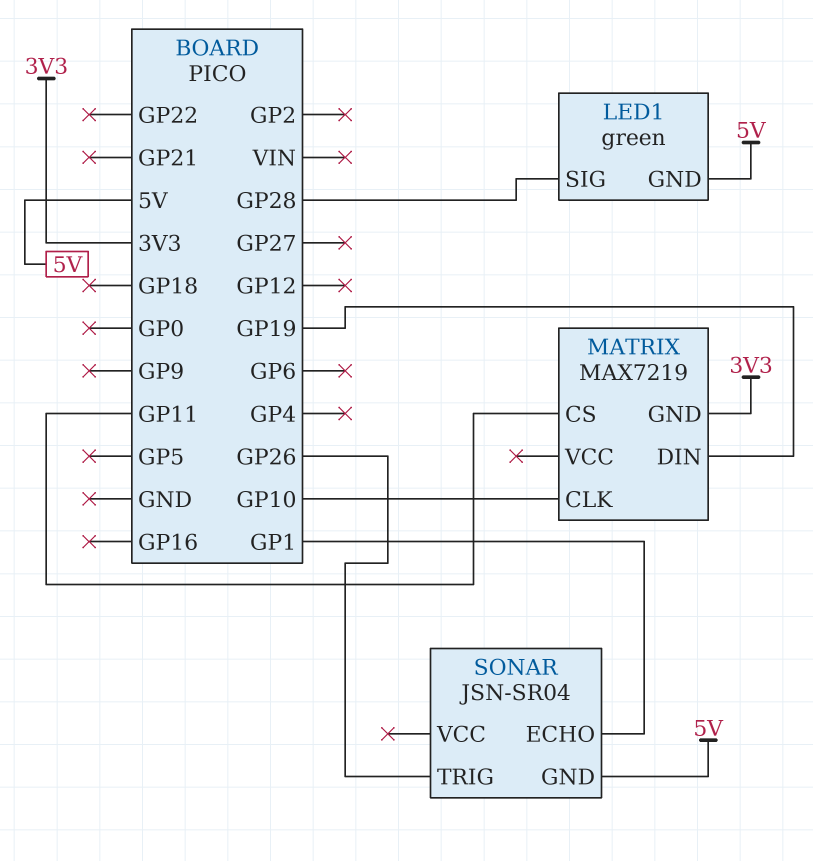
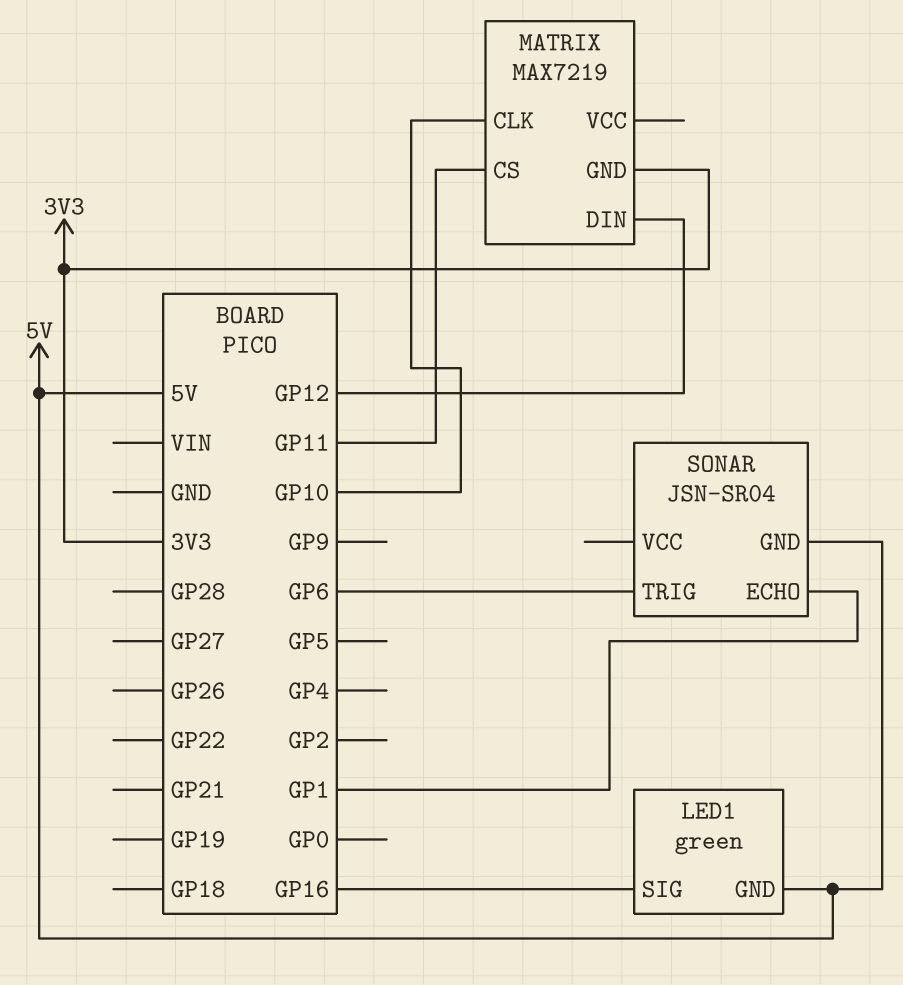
LED1 pin SIG: GP28 -> GP16
MATRIX pin DIN: GP19 -> GP12
SONAR pin TRIG: GP26 -> GP6

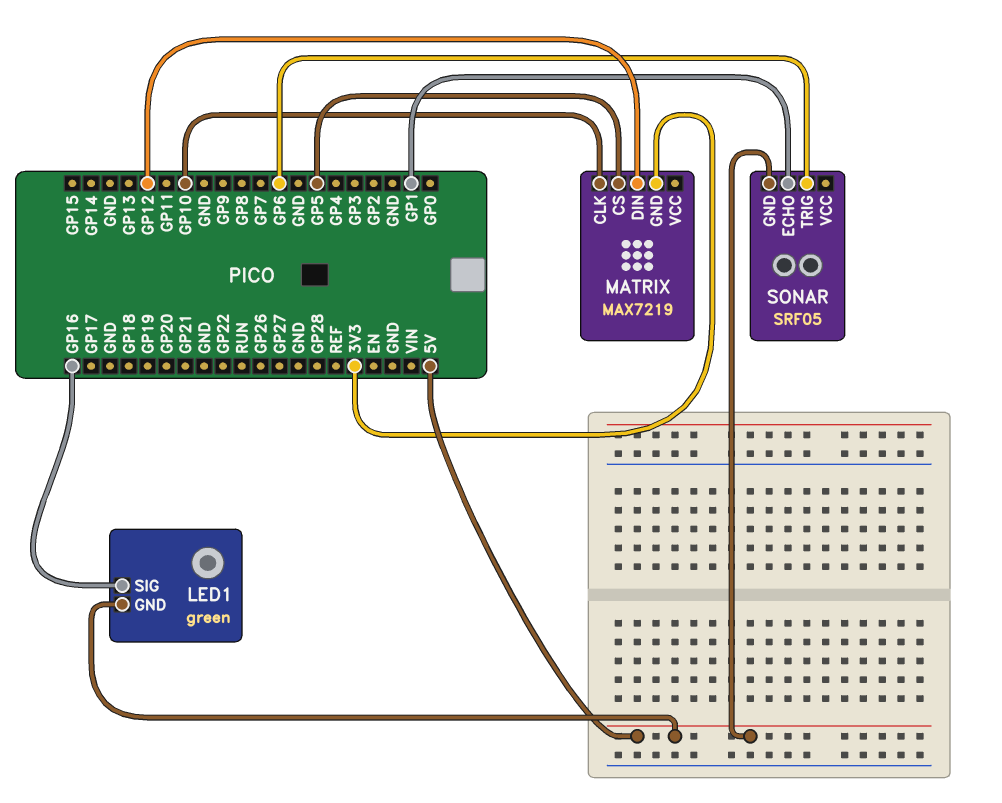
MATRIX pin CS: GP11 -> GP5
SONAR: JSN-SR04 -> SRF05

